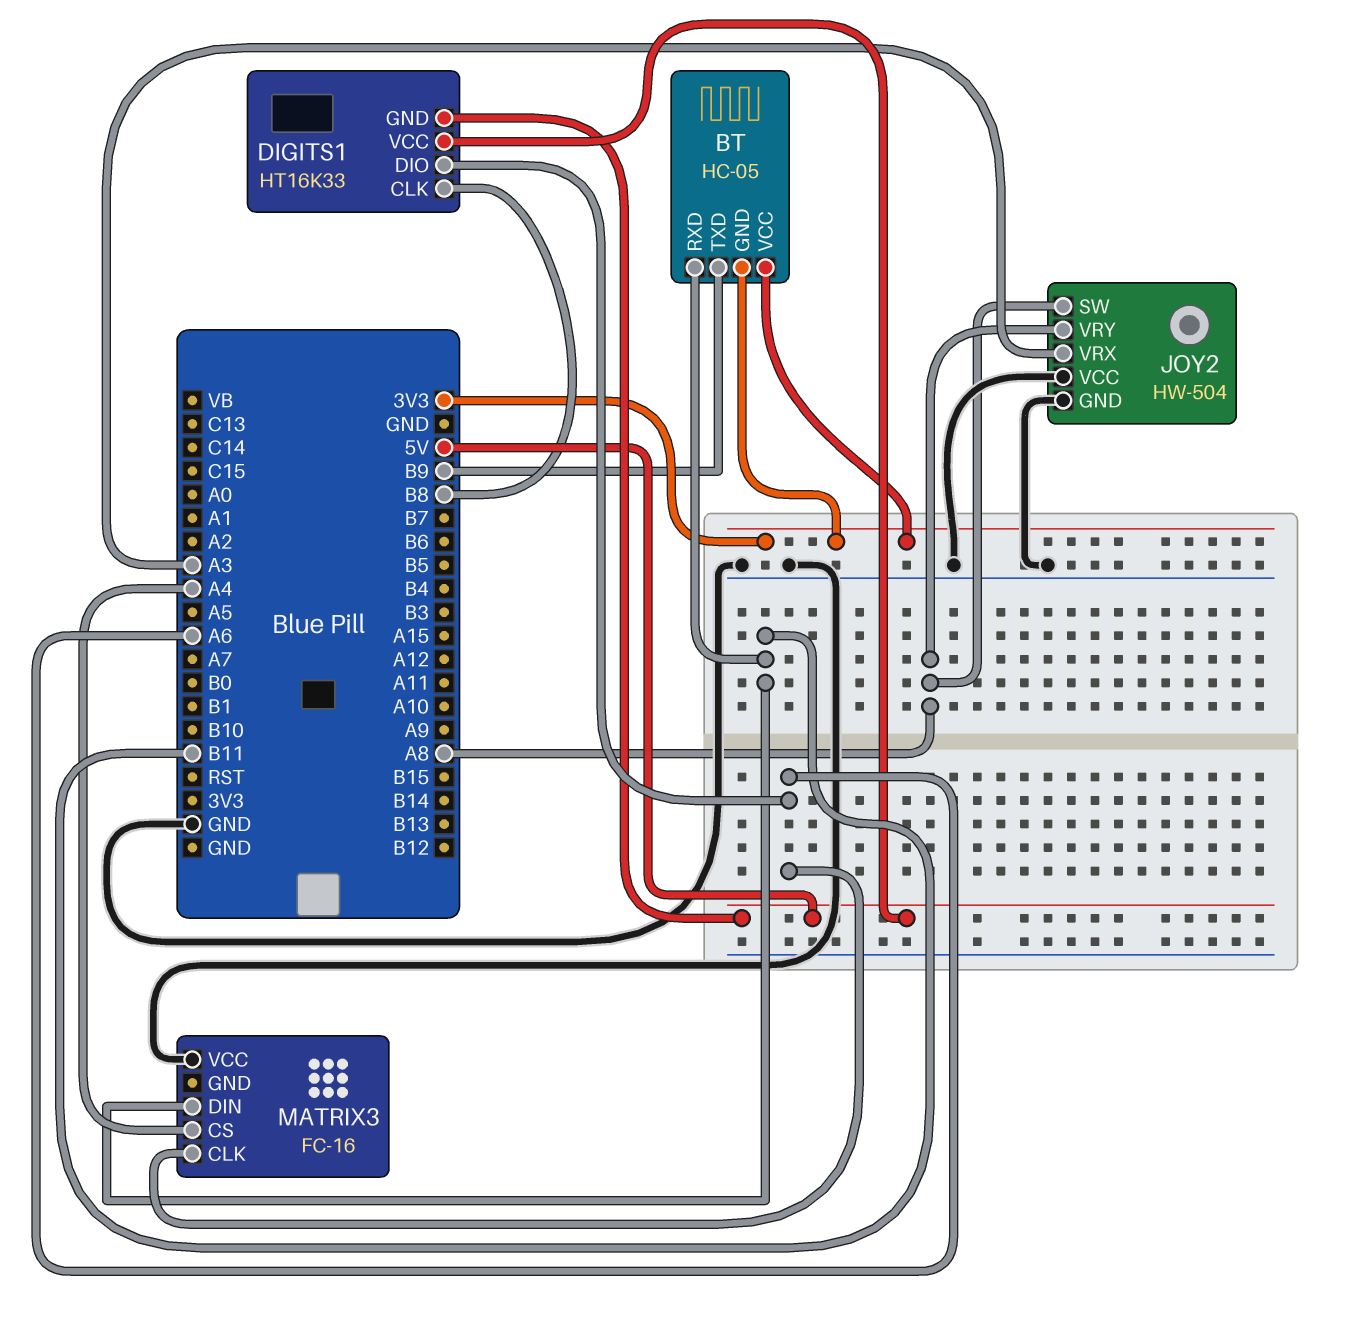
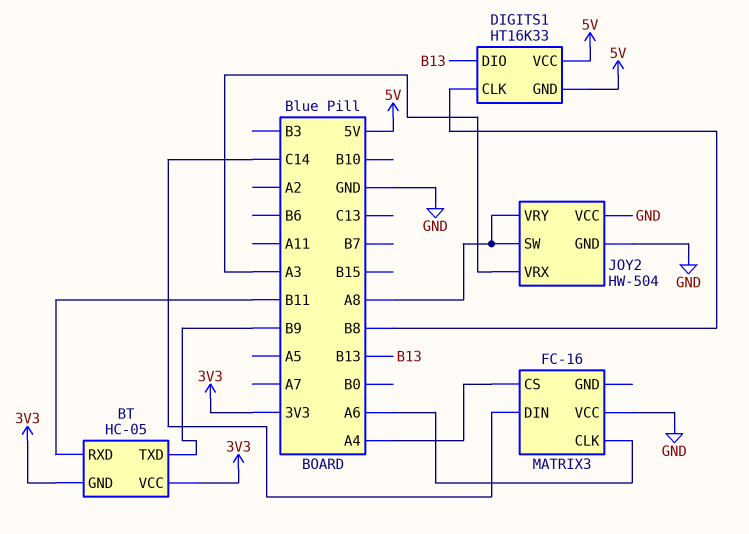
DIGITS1 pin DIO: A6 -> B13
MATRIX3 pin DIN: B11 -> C14

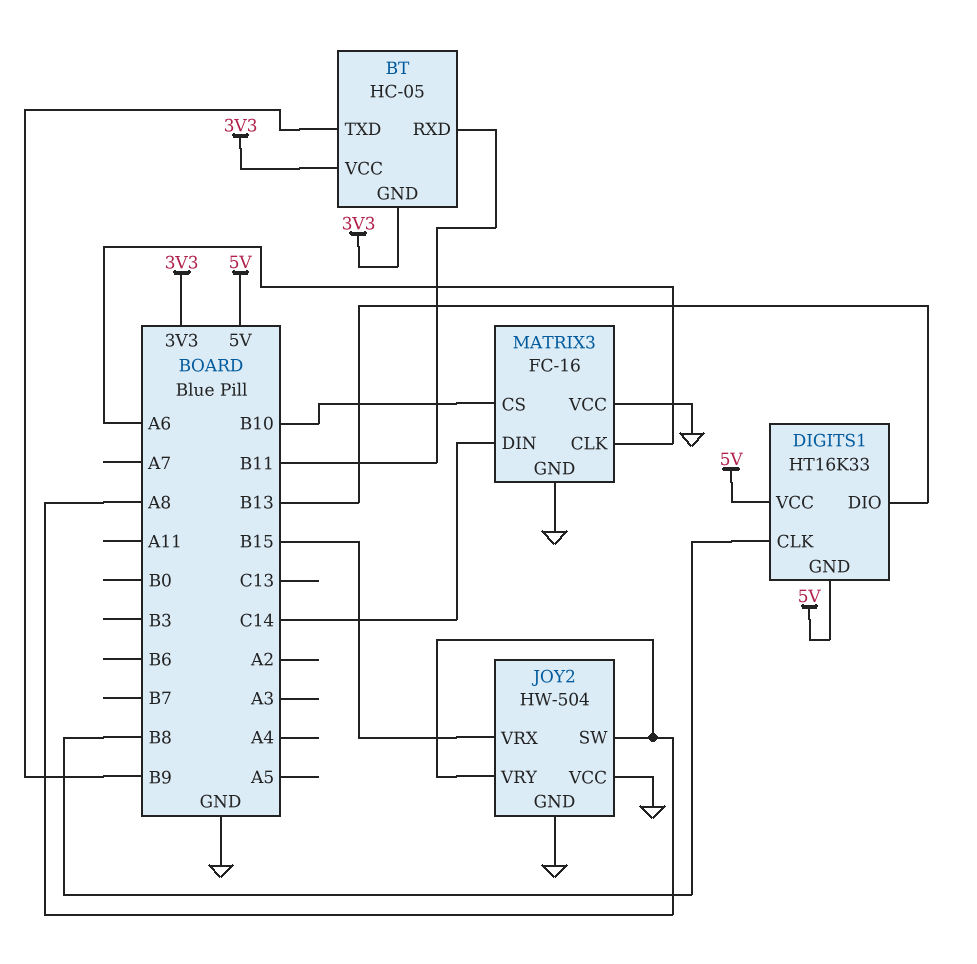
JOY2 pin VRX: A3 -> B15
MATRIX3 pin CS: A4 -> B10
MATRIX3 pin GND: none -> GND

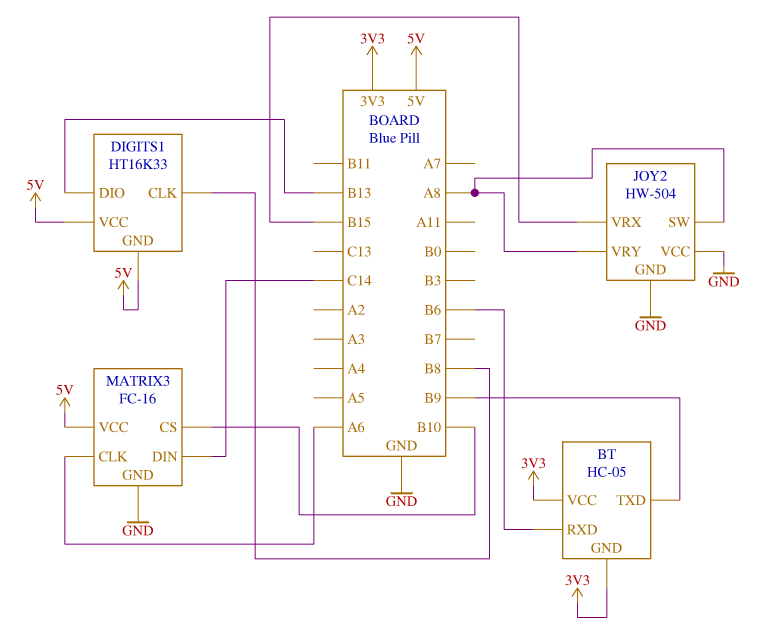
BT pin RXD: B11 -> B6
MATRIX3 pin VCC: GND -> 5V

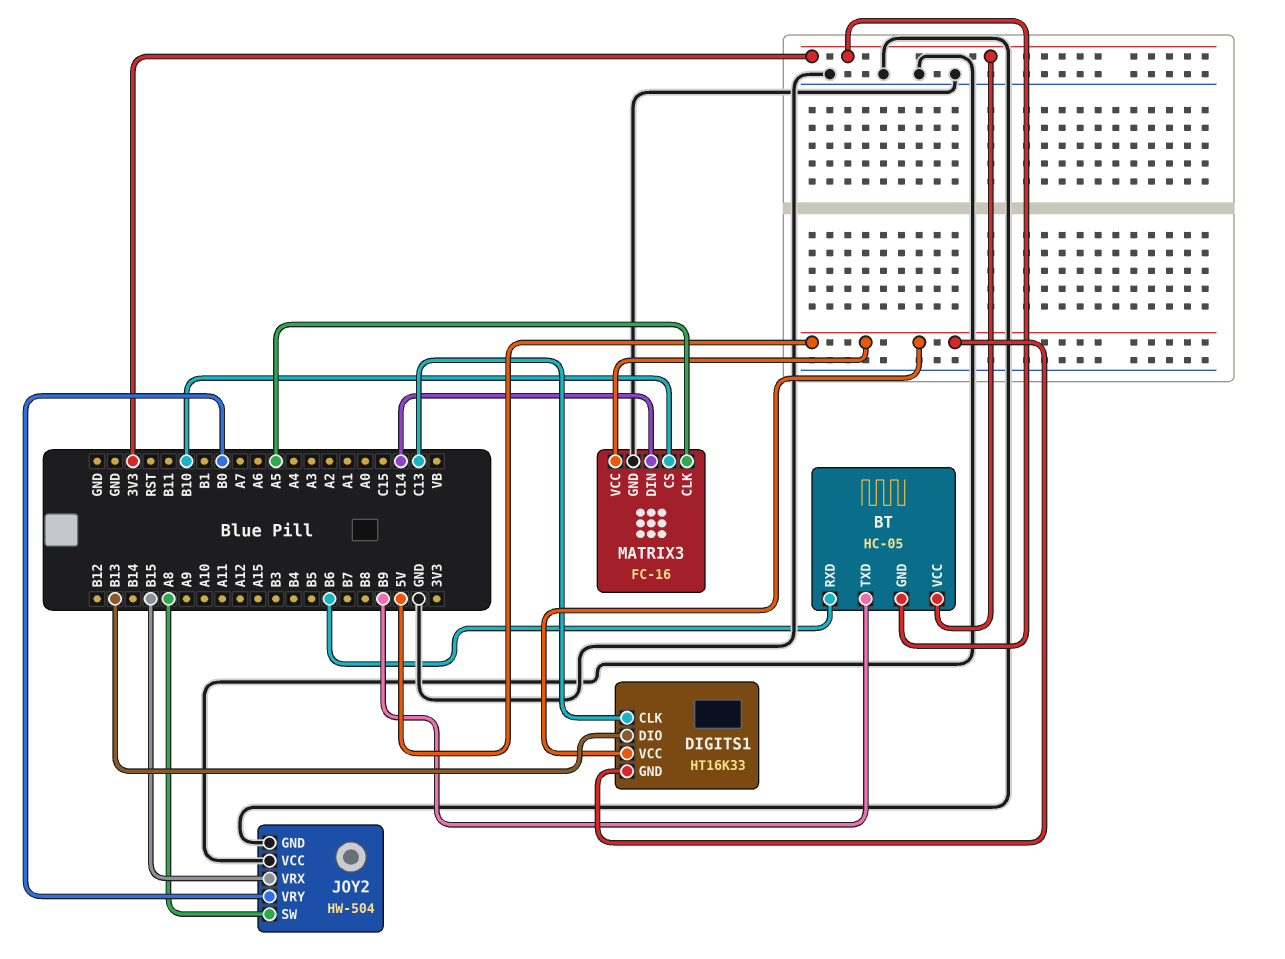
DIGITS1 pin CLK: B8 -> C13
JOY2 pin VRY: A8 -> B0
MATRIX3 pin CLK: A6 -> A5

